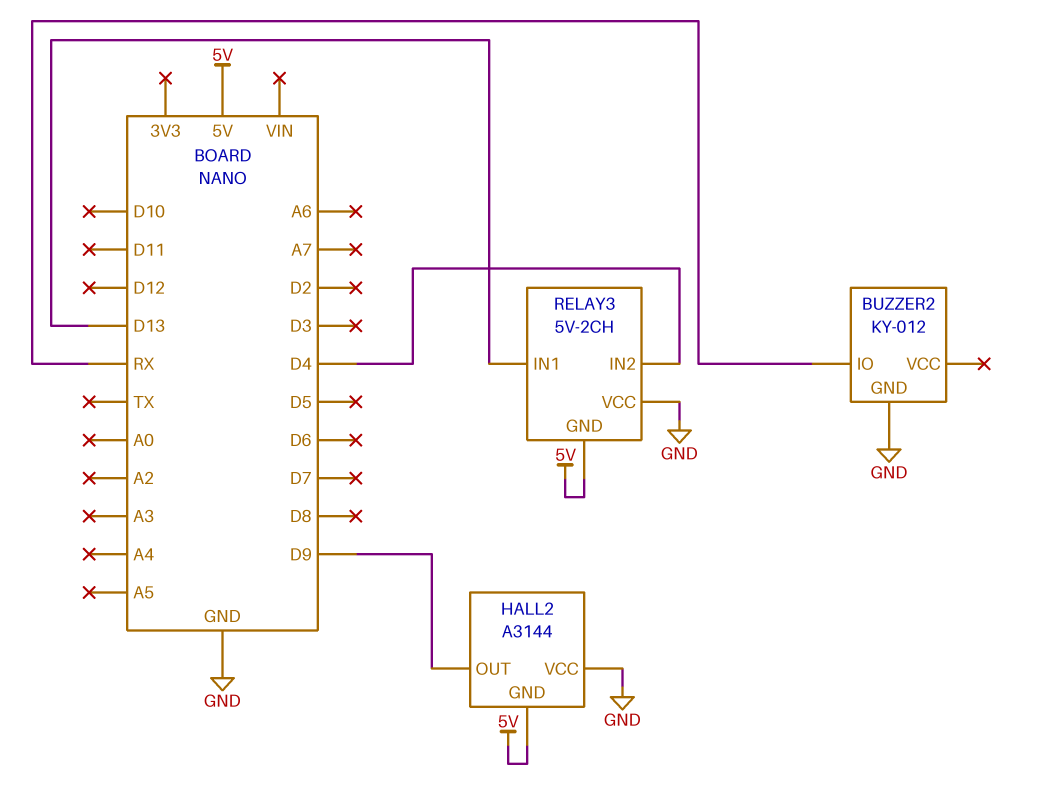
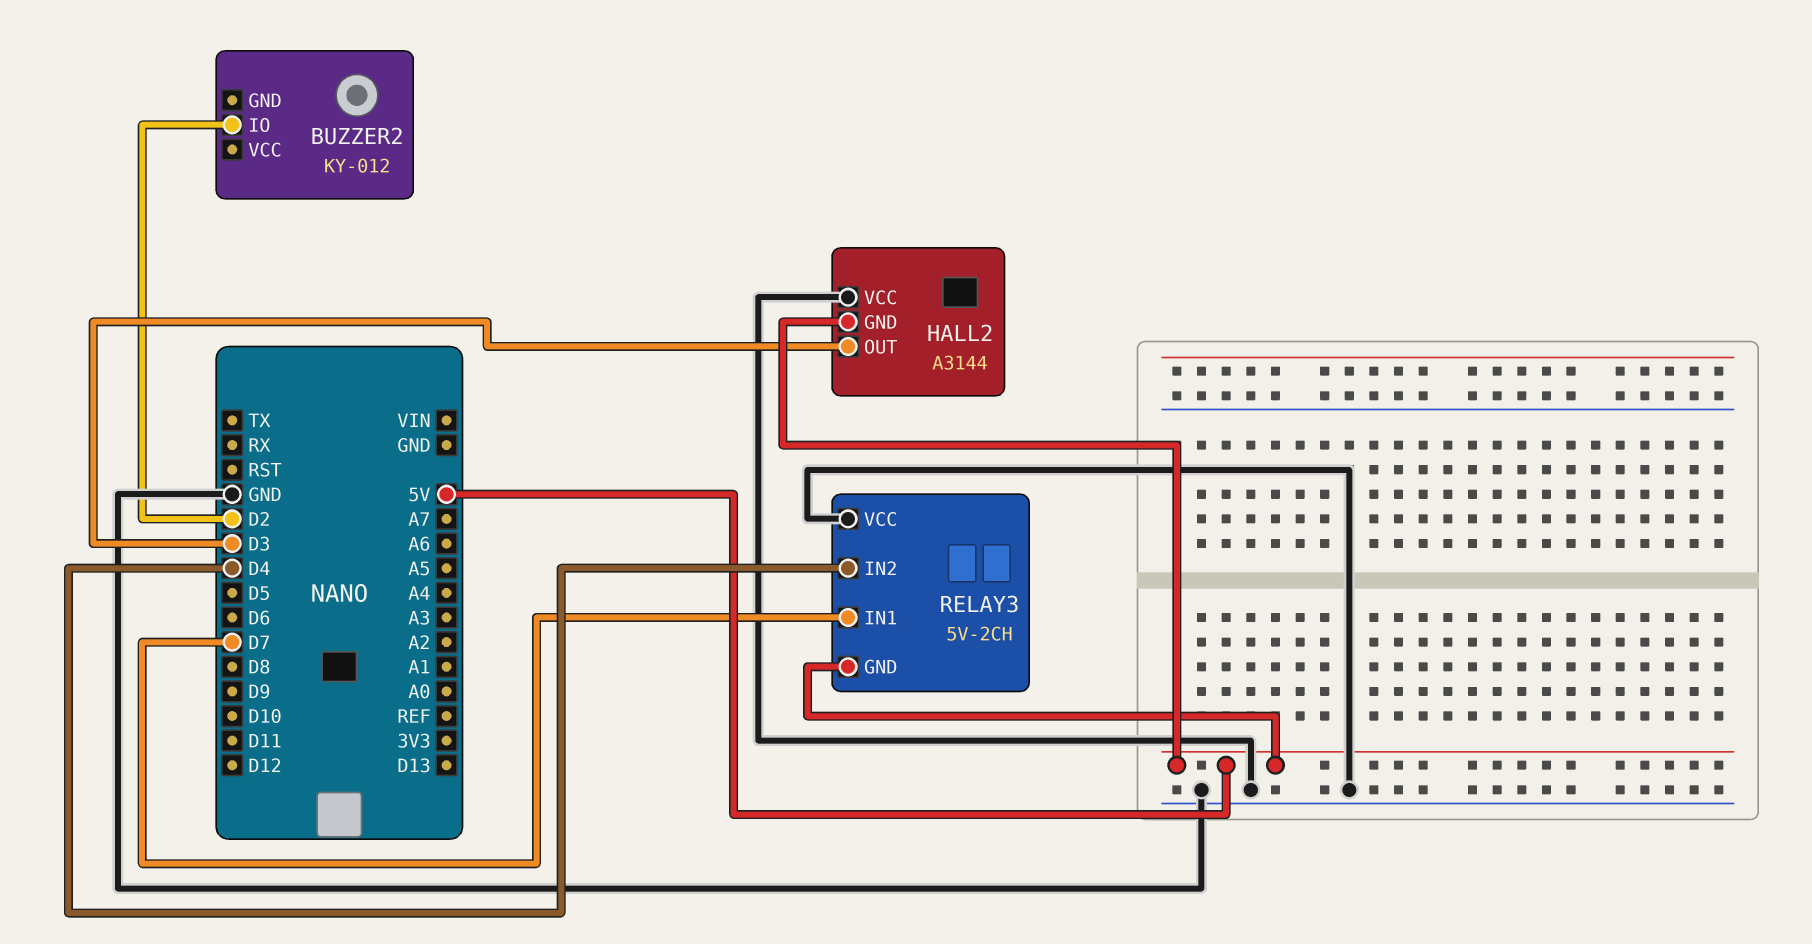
BUZZER2 pin GND: GND -> none
BUZZER2 pin IO: RX -> D2
HALL2 pin OUT: D9 -> D3
RELAY3 pin IN1: D13 -> D7

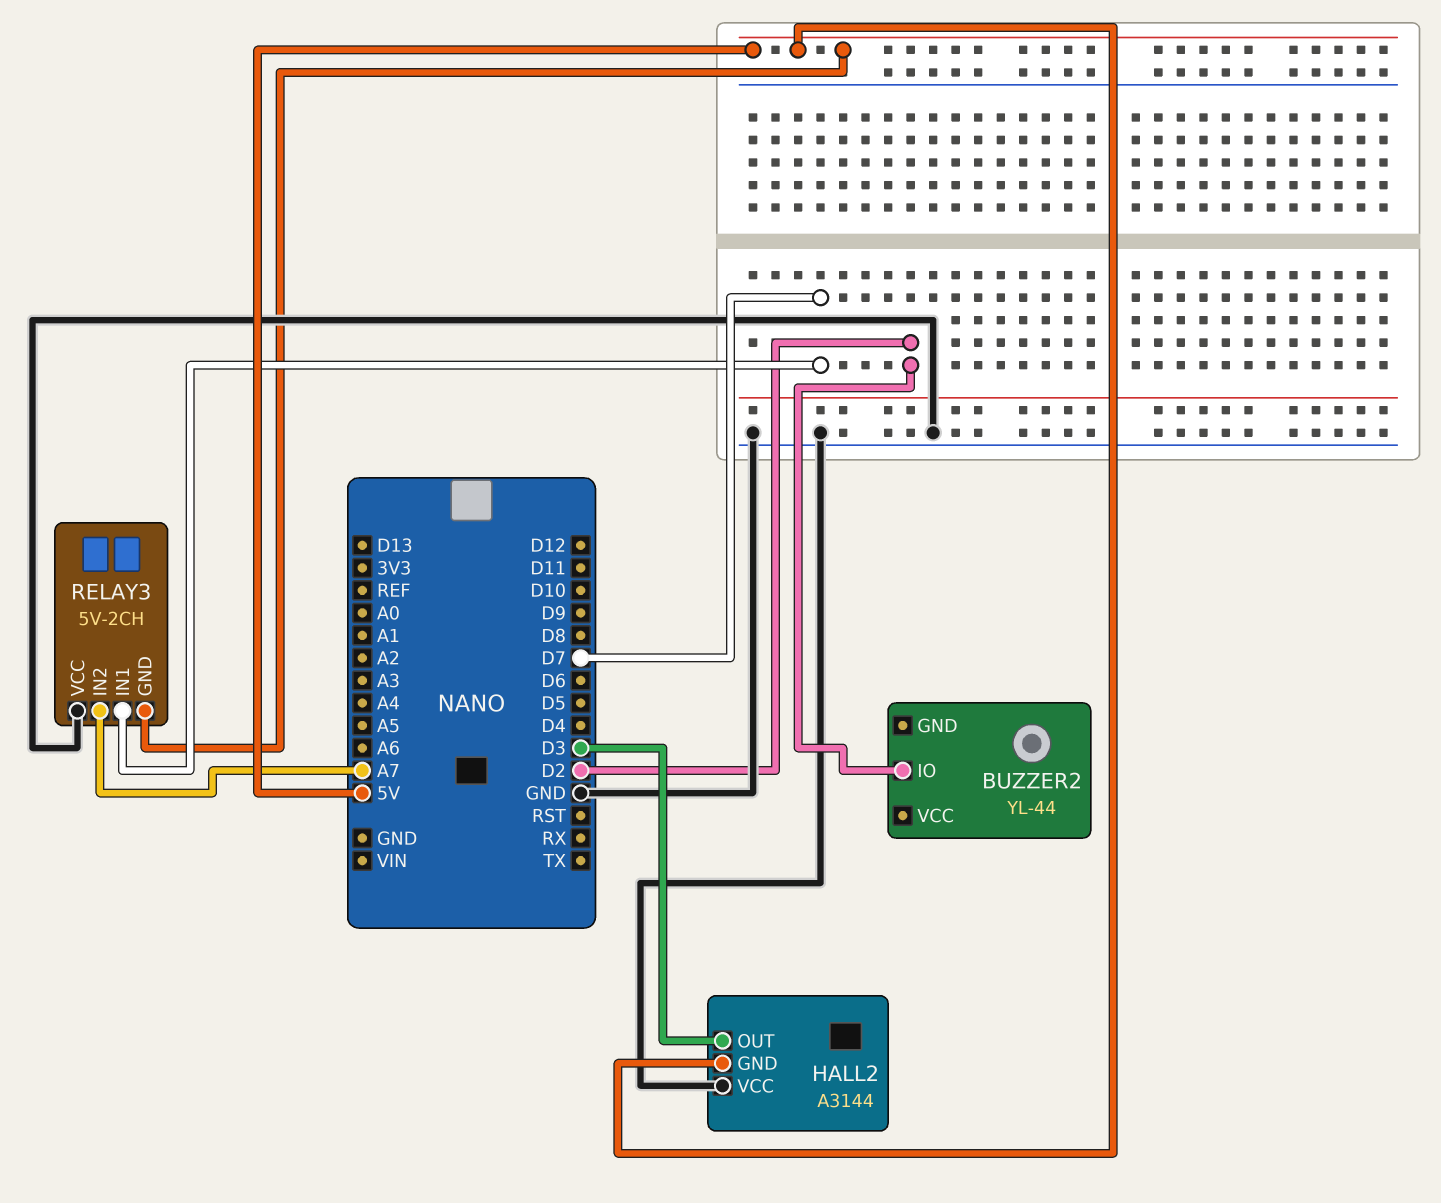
BUZZER2: KY-012 -> YL-44
RELAY3 pin IN2: D4 -> A7

